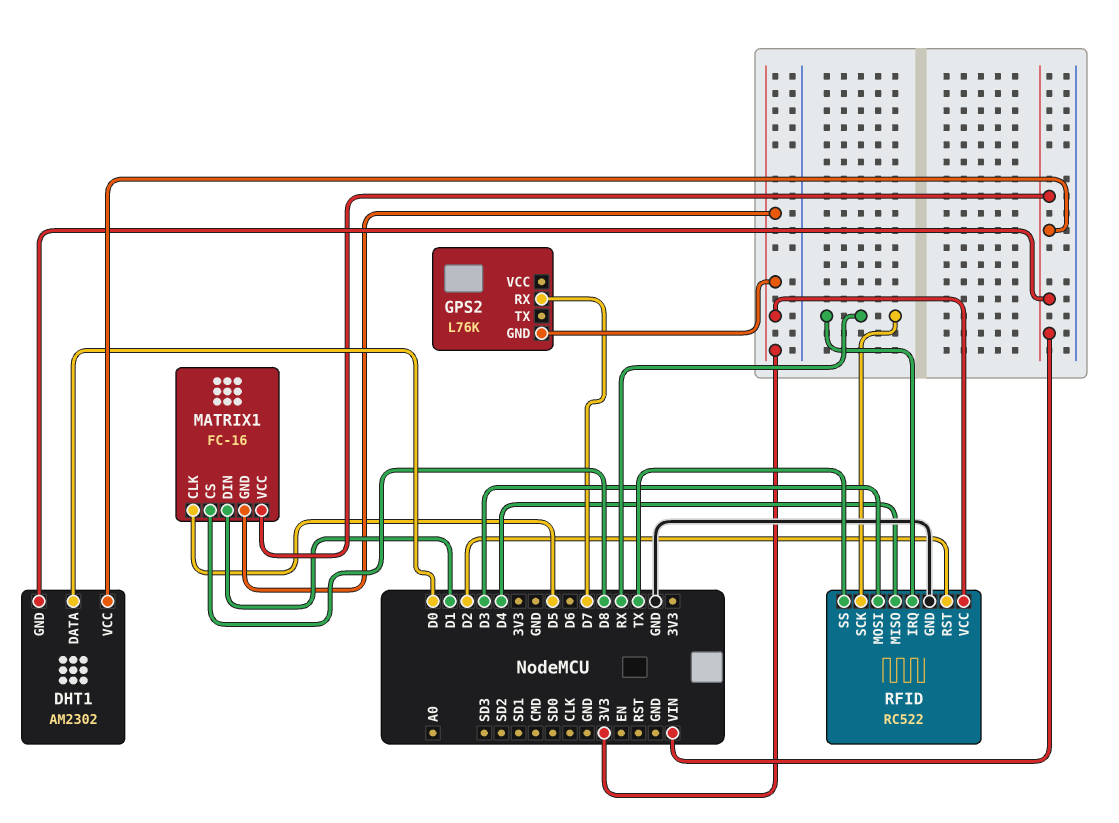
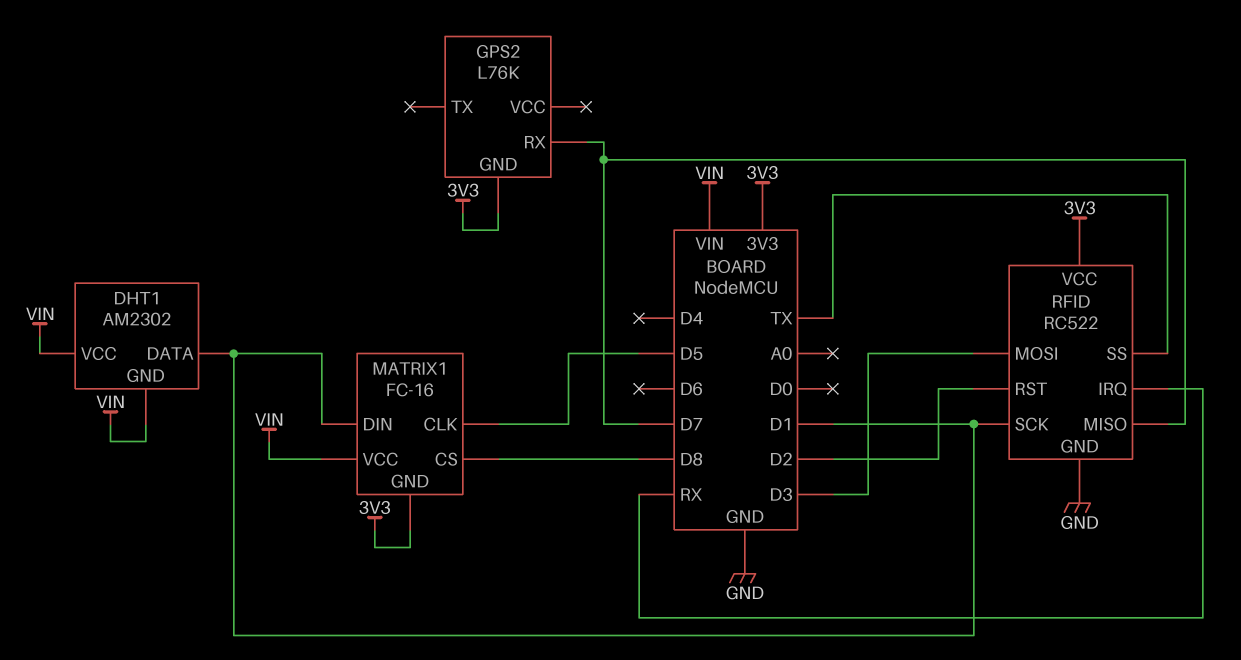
DHT1 pin DATA: D0 -> D1
RFID pin MISO: D4 -> D7
RFID pin SCK: RX -> D1

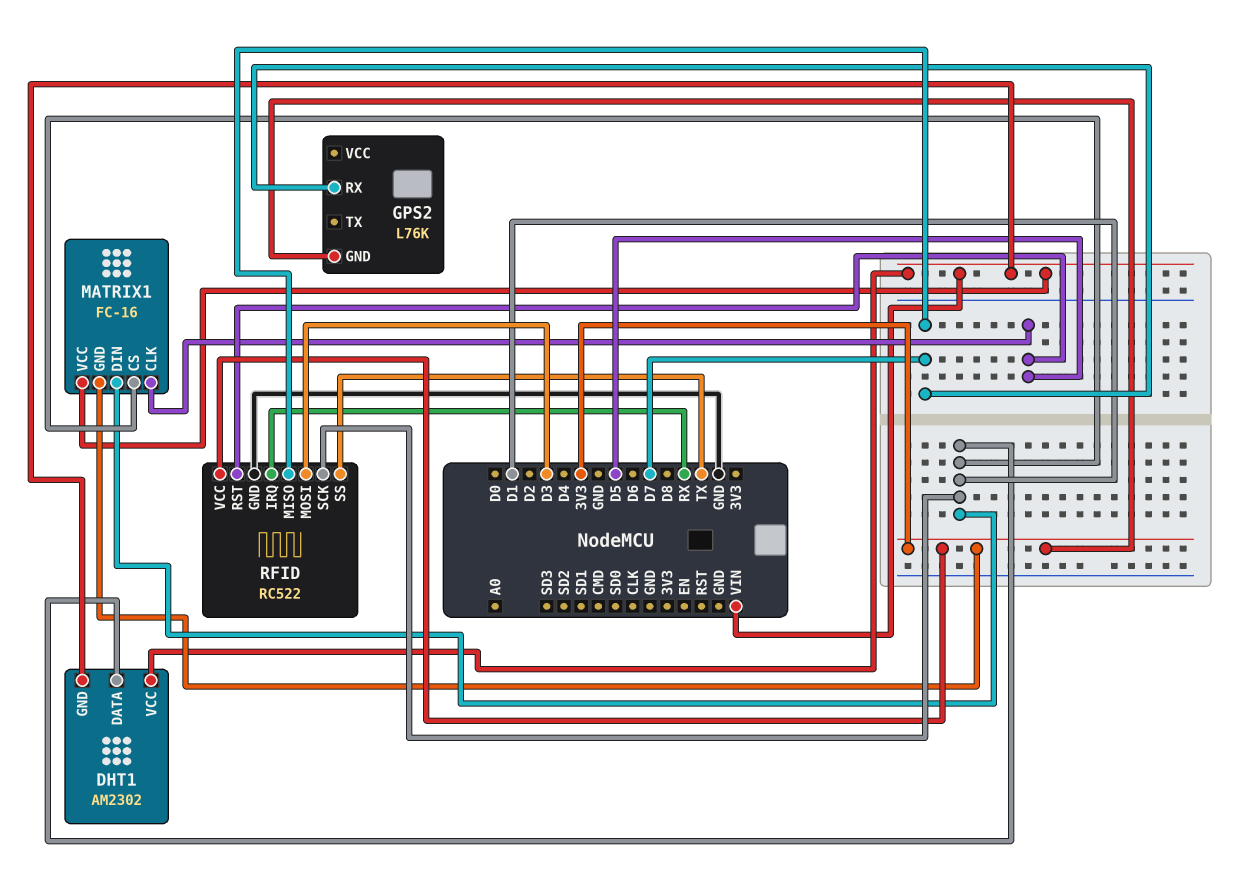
MATRIX1 pin CS: D8 -> D1
RFID pin RST: D2 -> D5

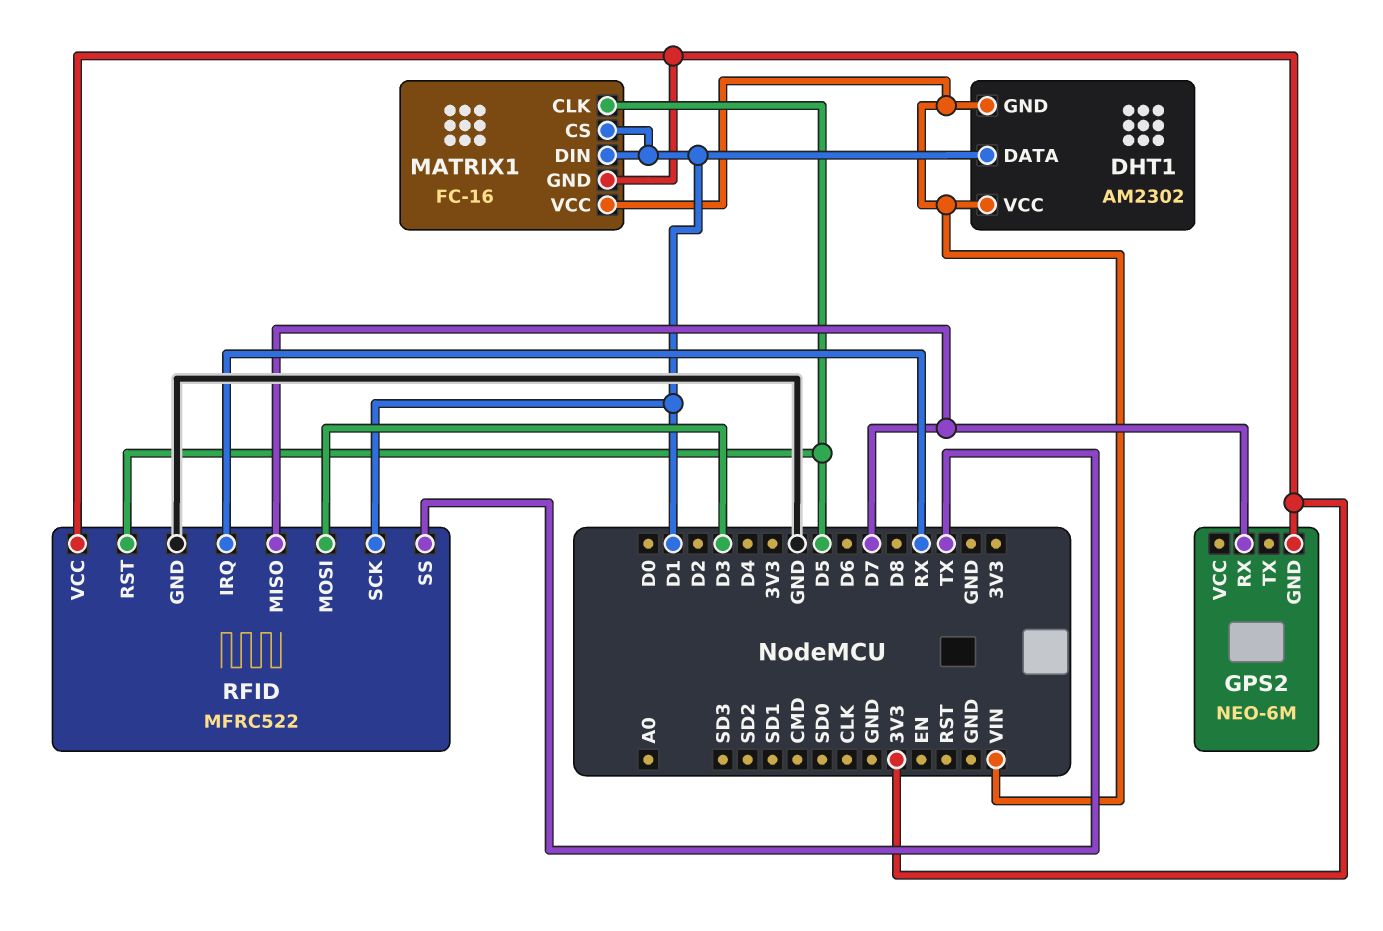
GPS2: L76K -> NEO-6M
RFID: RC522 -> MFRC522

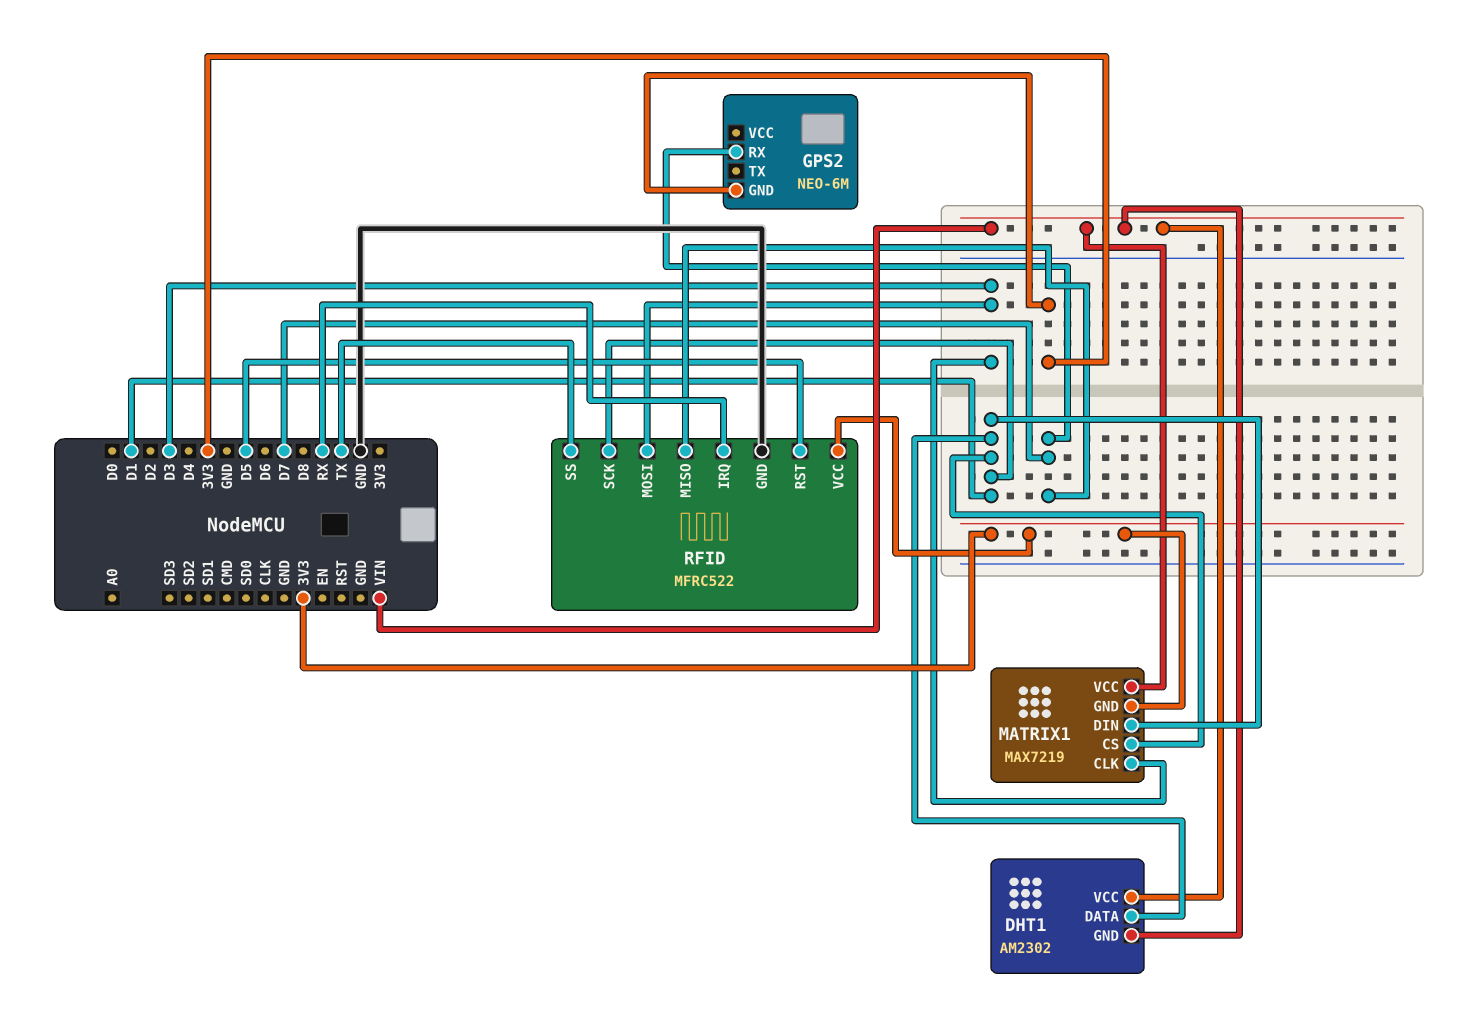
MATRIX1: FC-16 -> MAX7219
MATRIX1 pin CLK: D5 -> D3

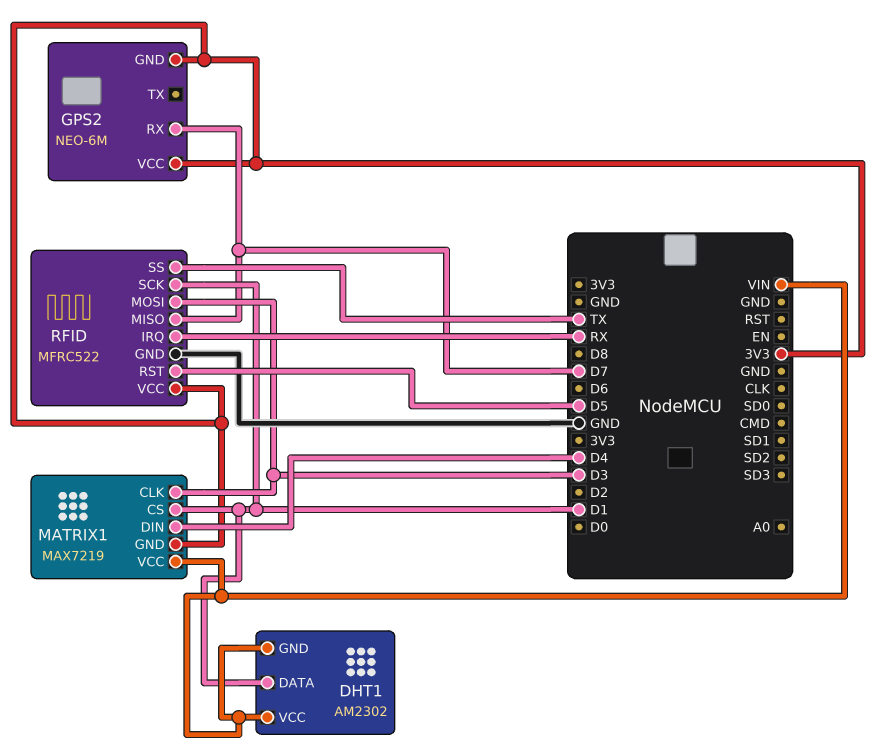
GPS2 pin VCC: none -> 3V3
MATRIX1 pin DIN: D1 -> D4

